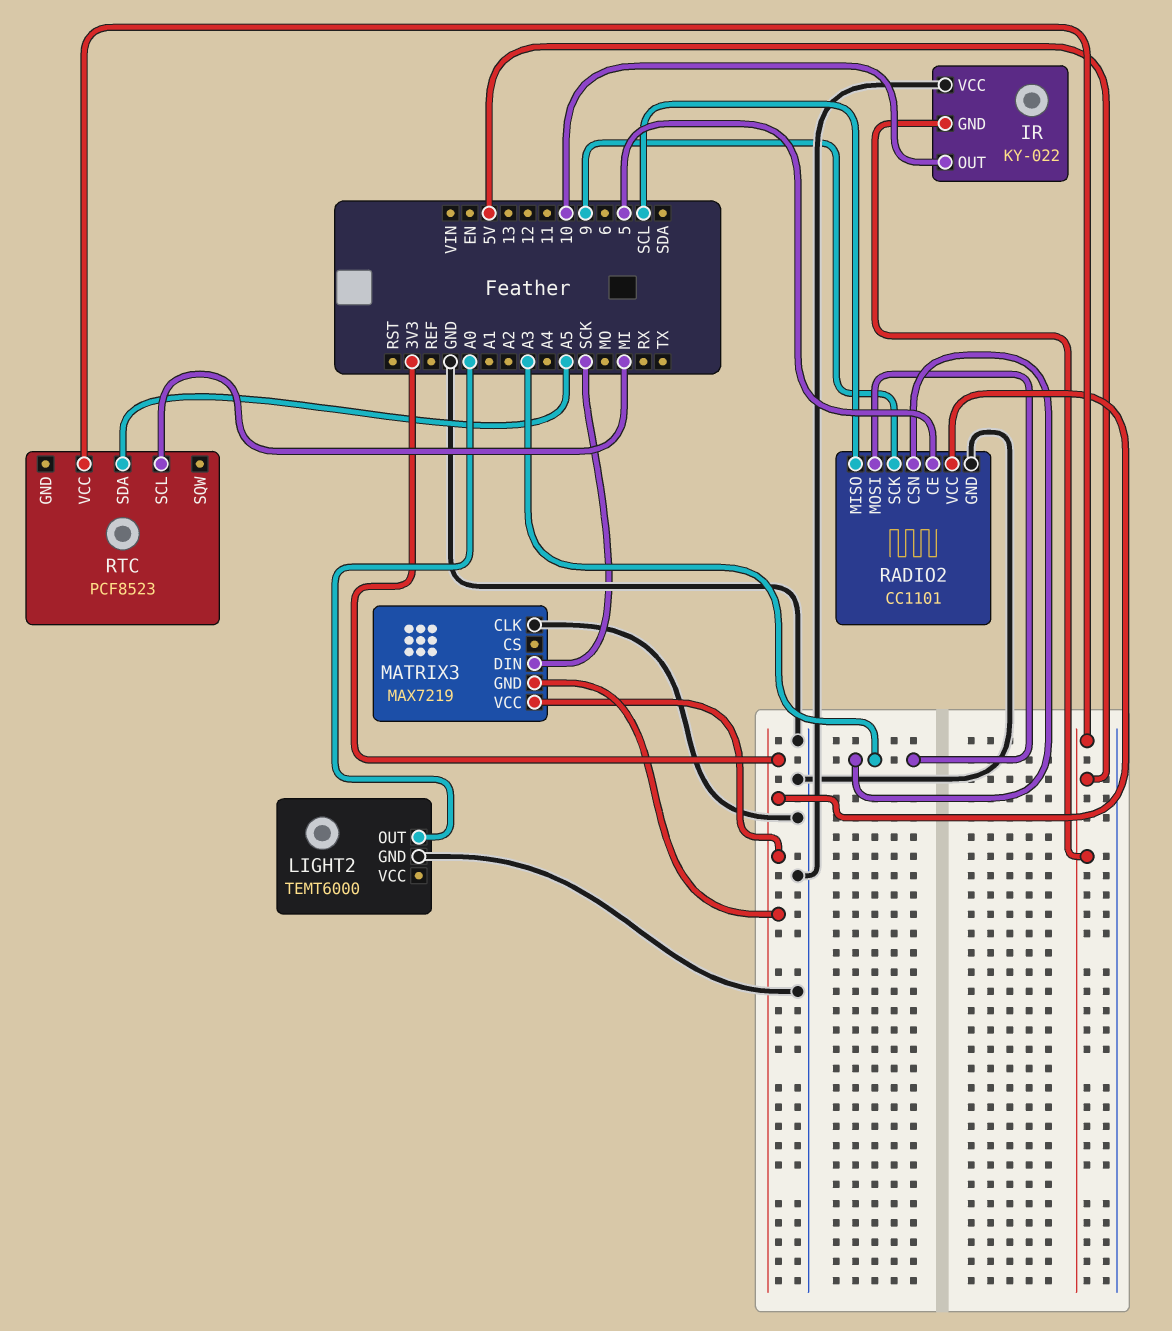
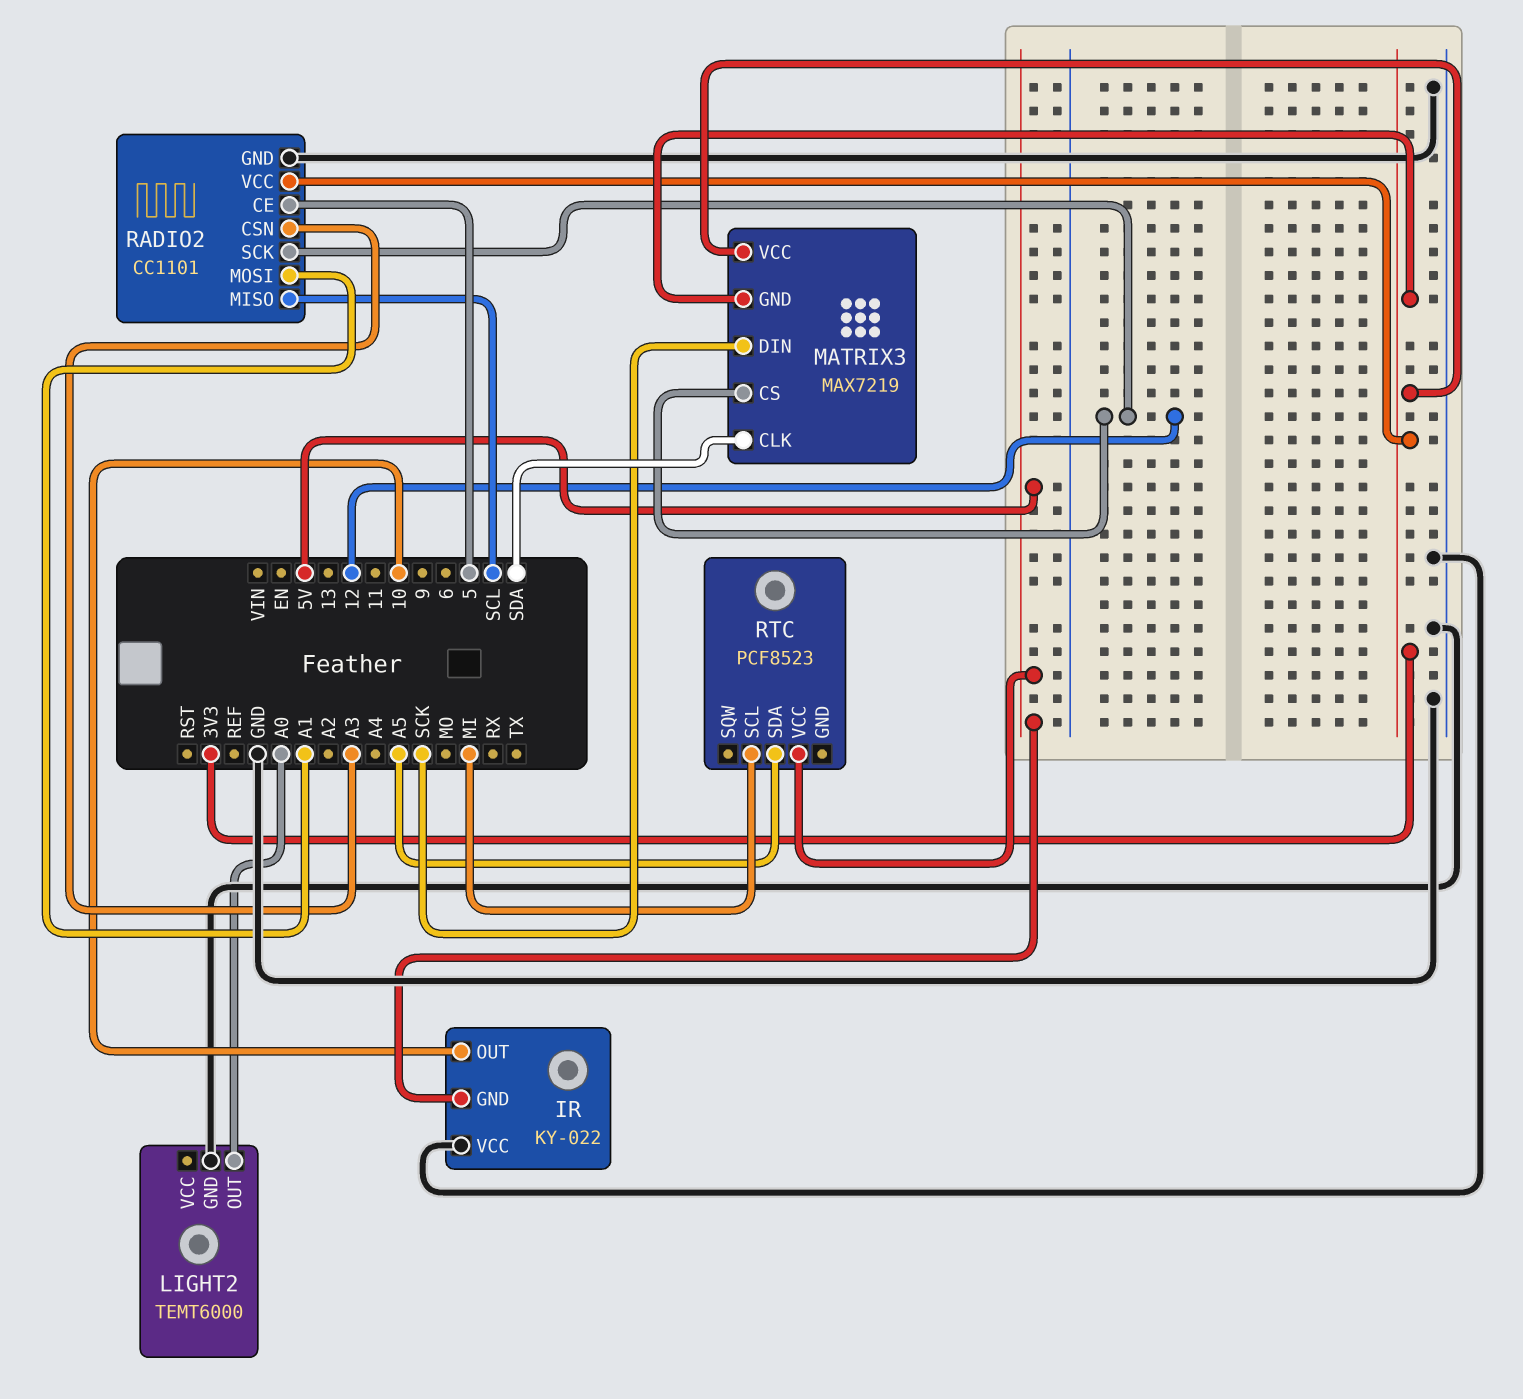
MATRIX3 pin CLK: GND -> SDA
MATRIX3 pin CS: none -> 12
RADIO2 pin MOSI: A3 -> A1
RADIO2 pin SCK: 9 -> 12

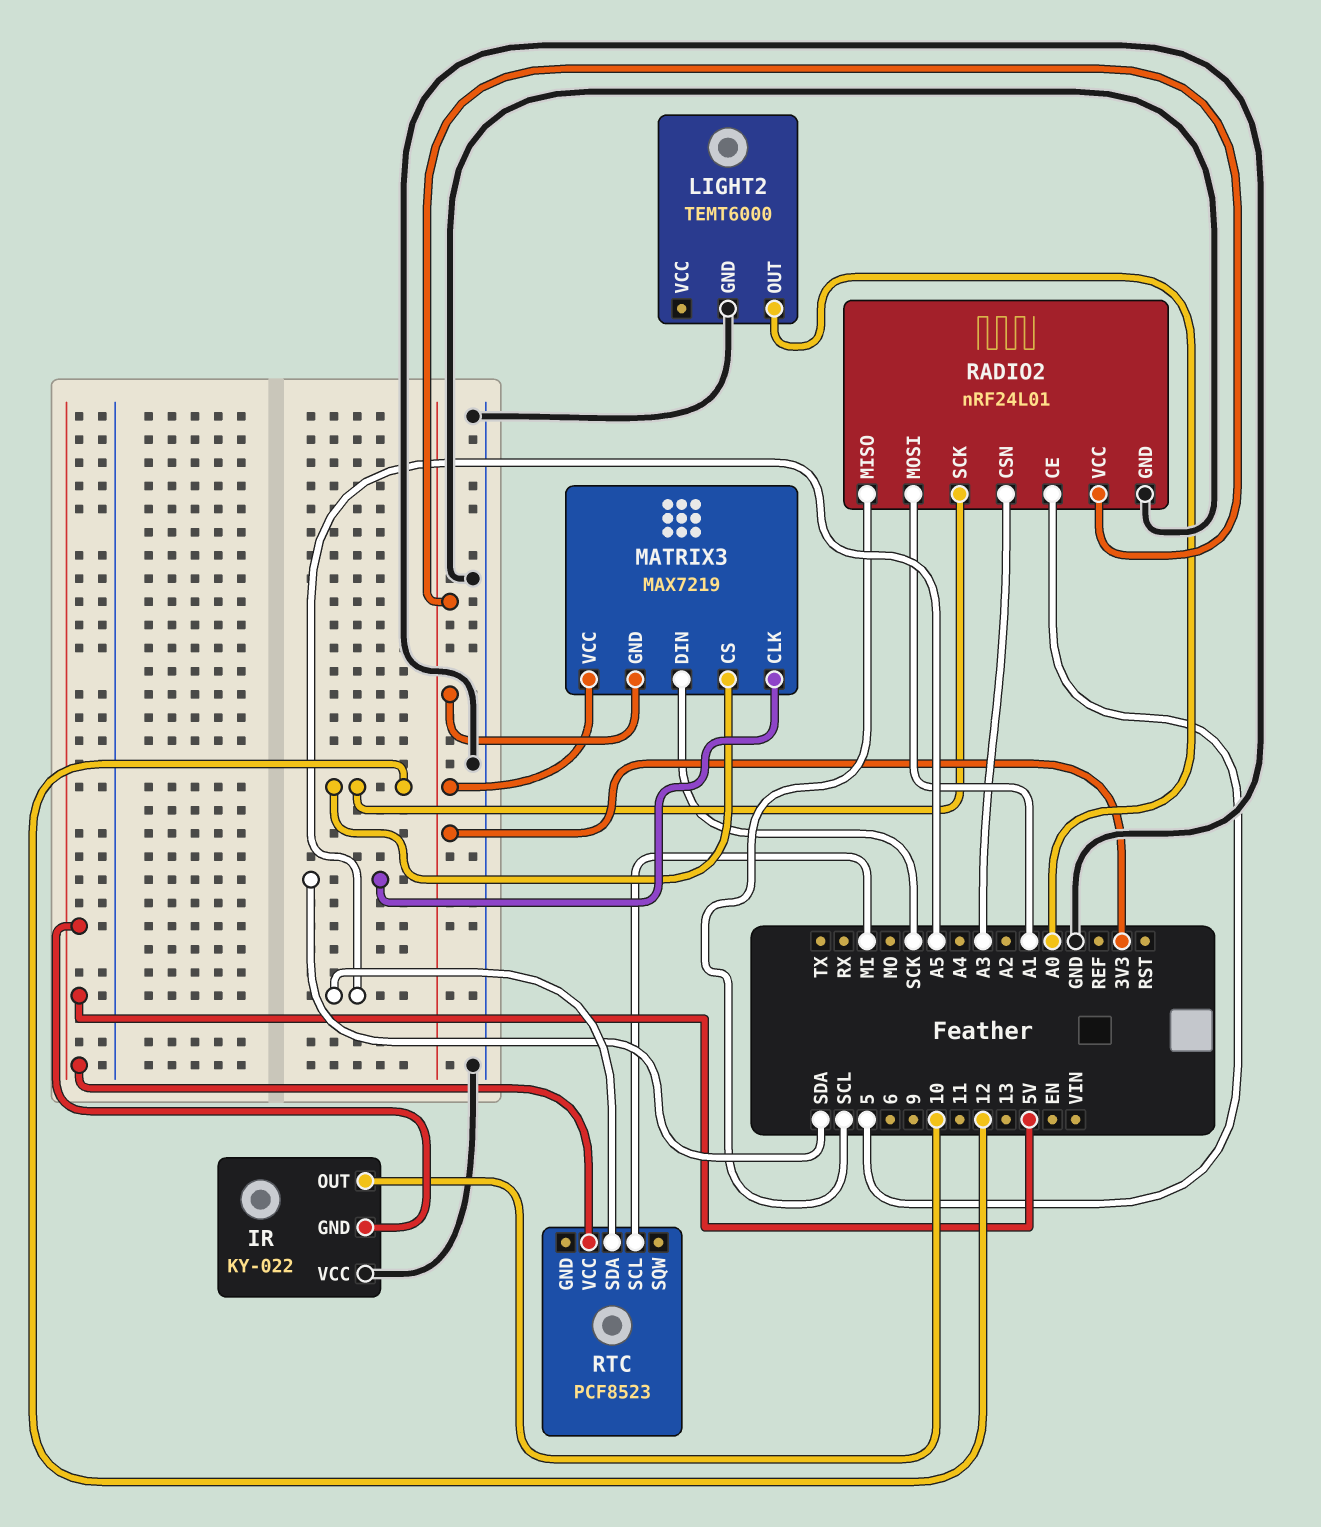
RADIO2: CC1101 -> nRF24L01

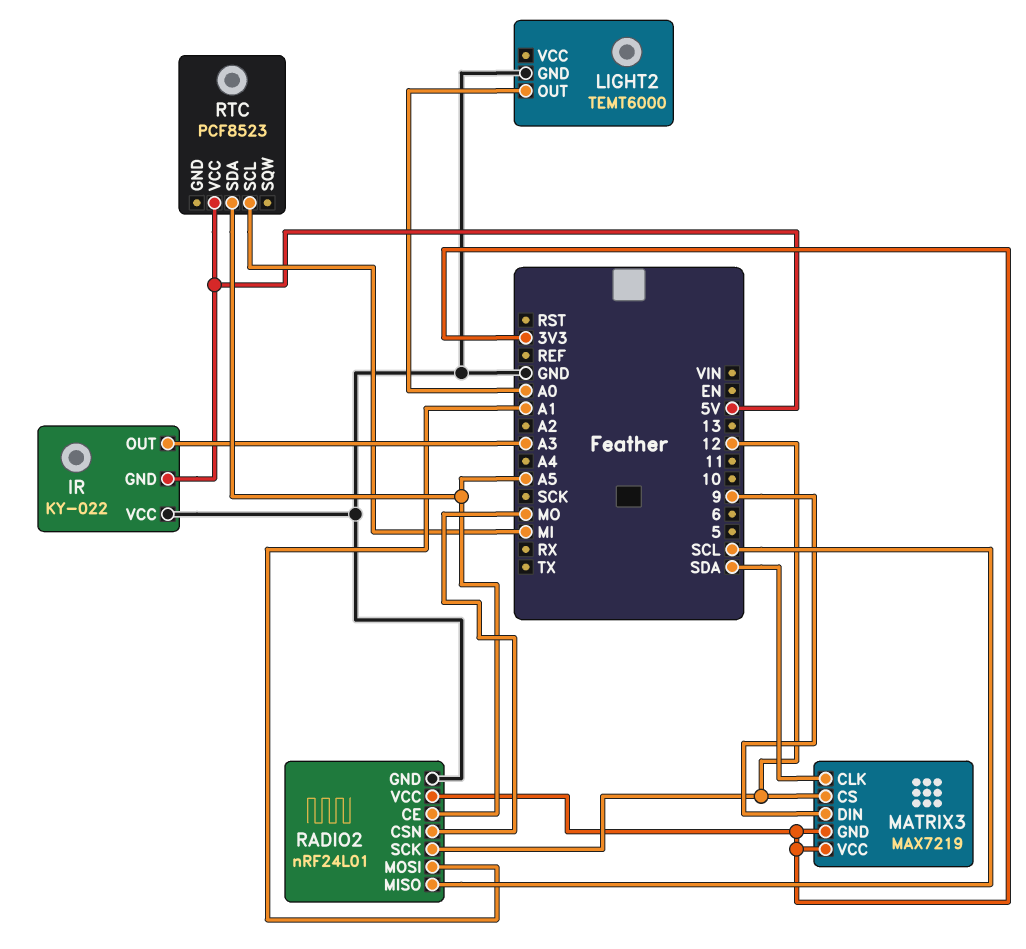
IR pin OUT: 10 -> A3
MATRIX3 pin DIN: SCK -> 9
RADIO2 pin CE: 5 -> A5
RADIO2 pin CSN: A3 -> MO

